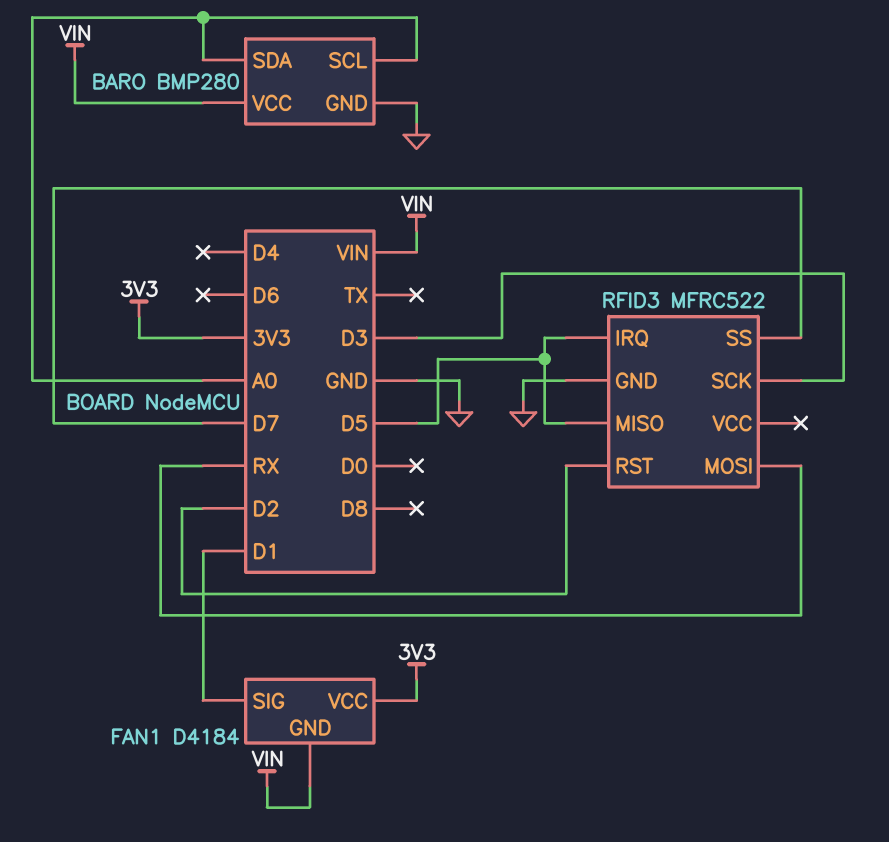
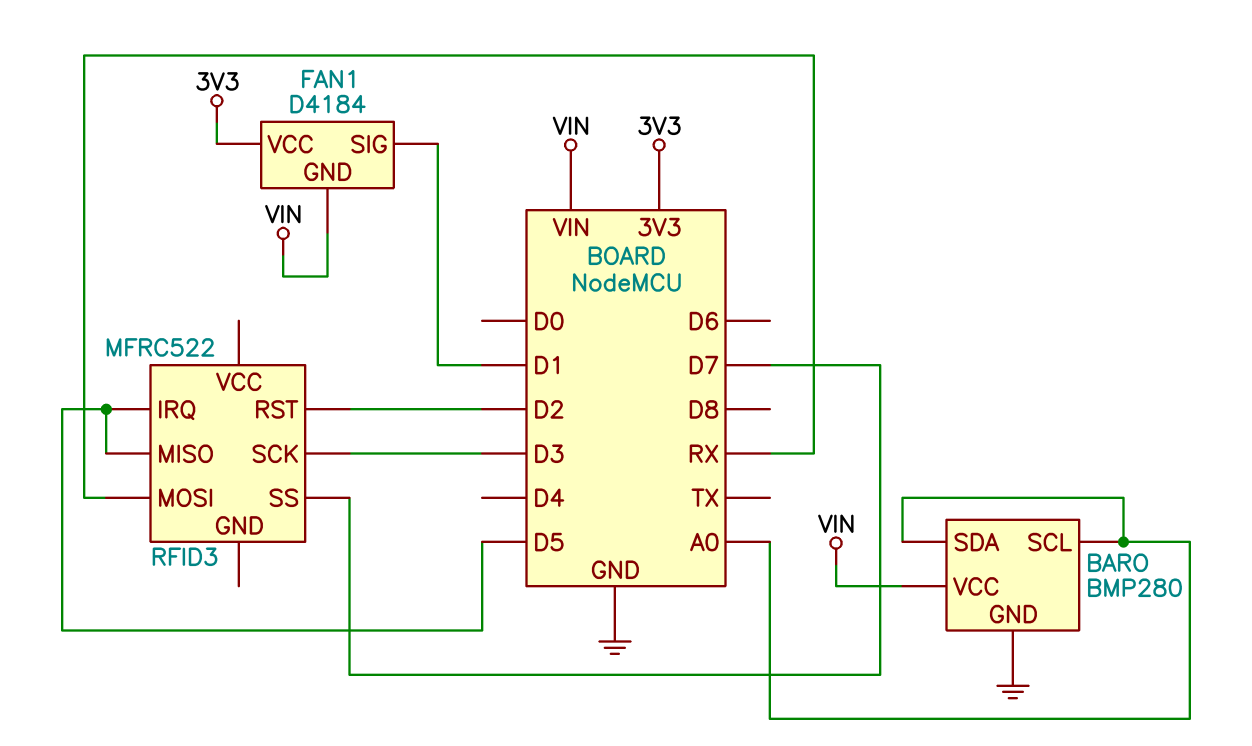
RFID3 pin GND: GND -> none

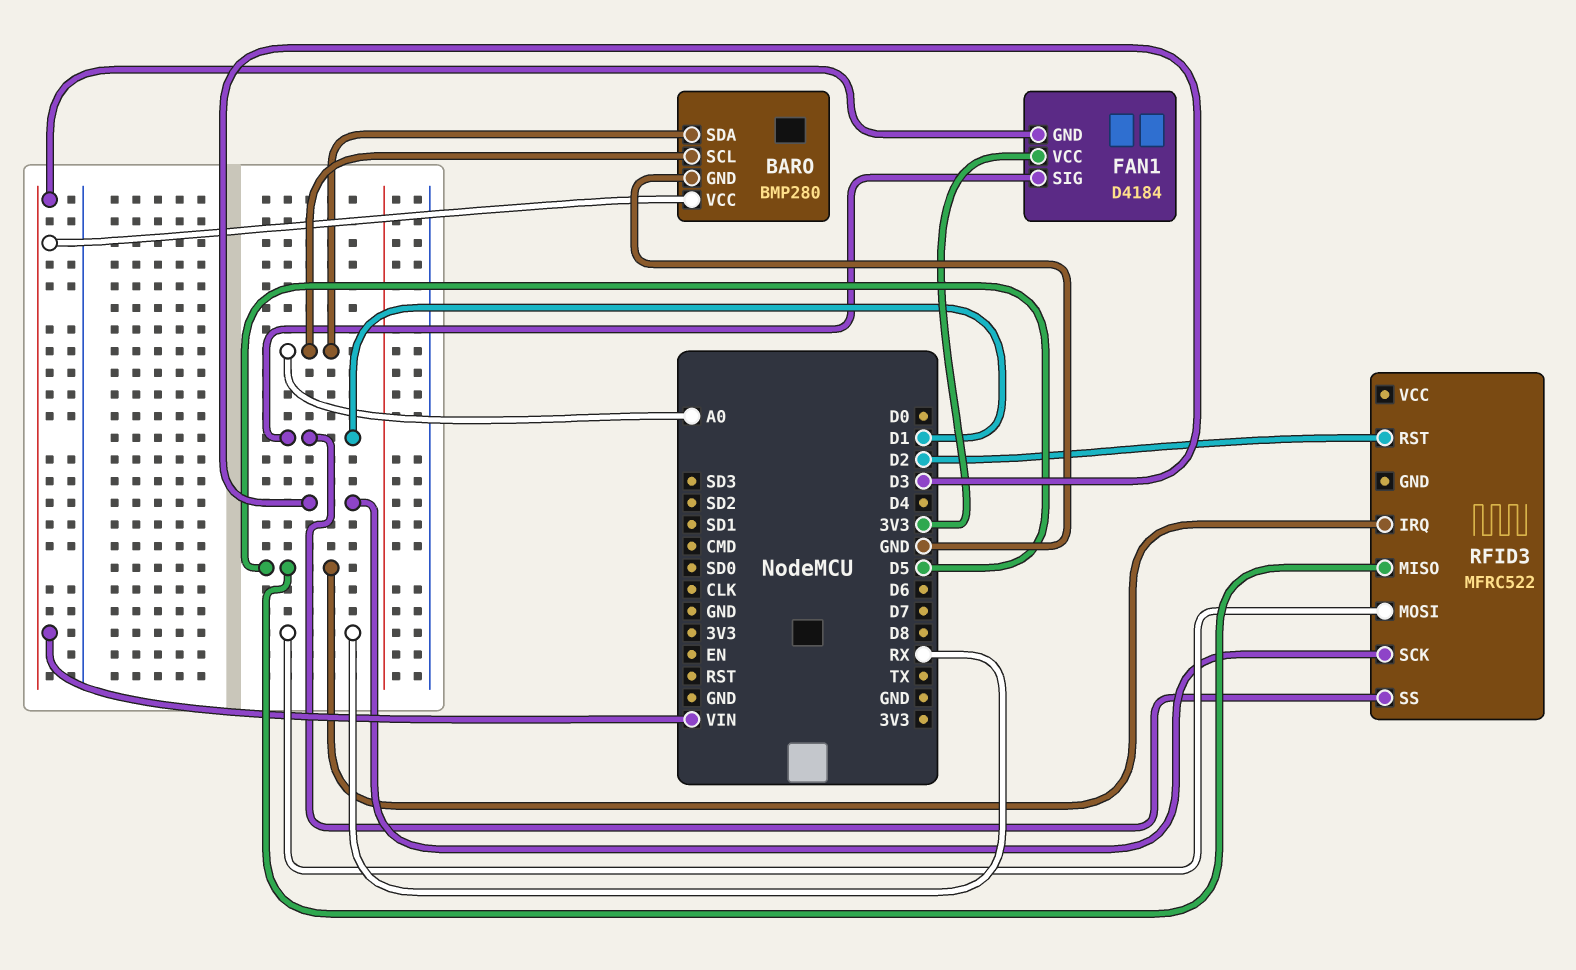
RFID3 pin SS: D7 -> D1

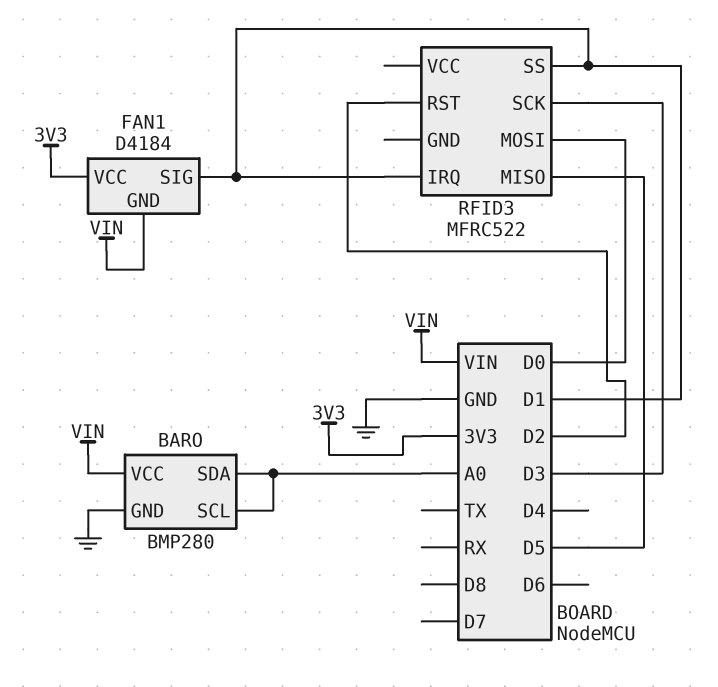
RFID3 pin IRQ: D5 -> D1
RFID3 pin MOSI: RX -> D0

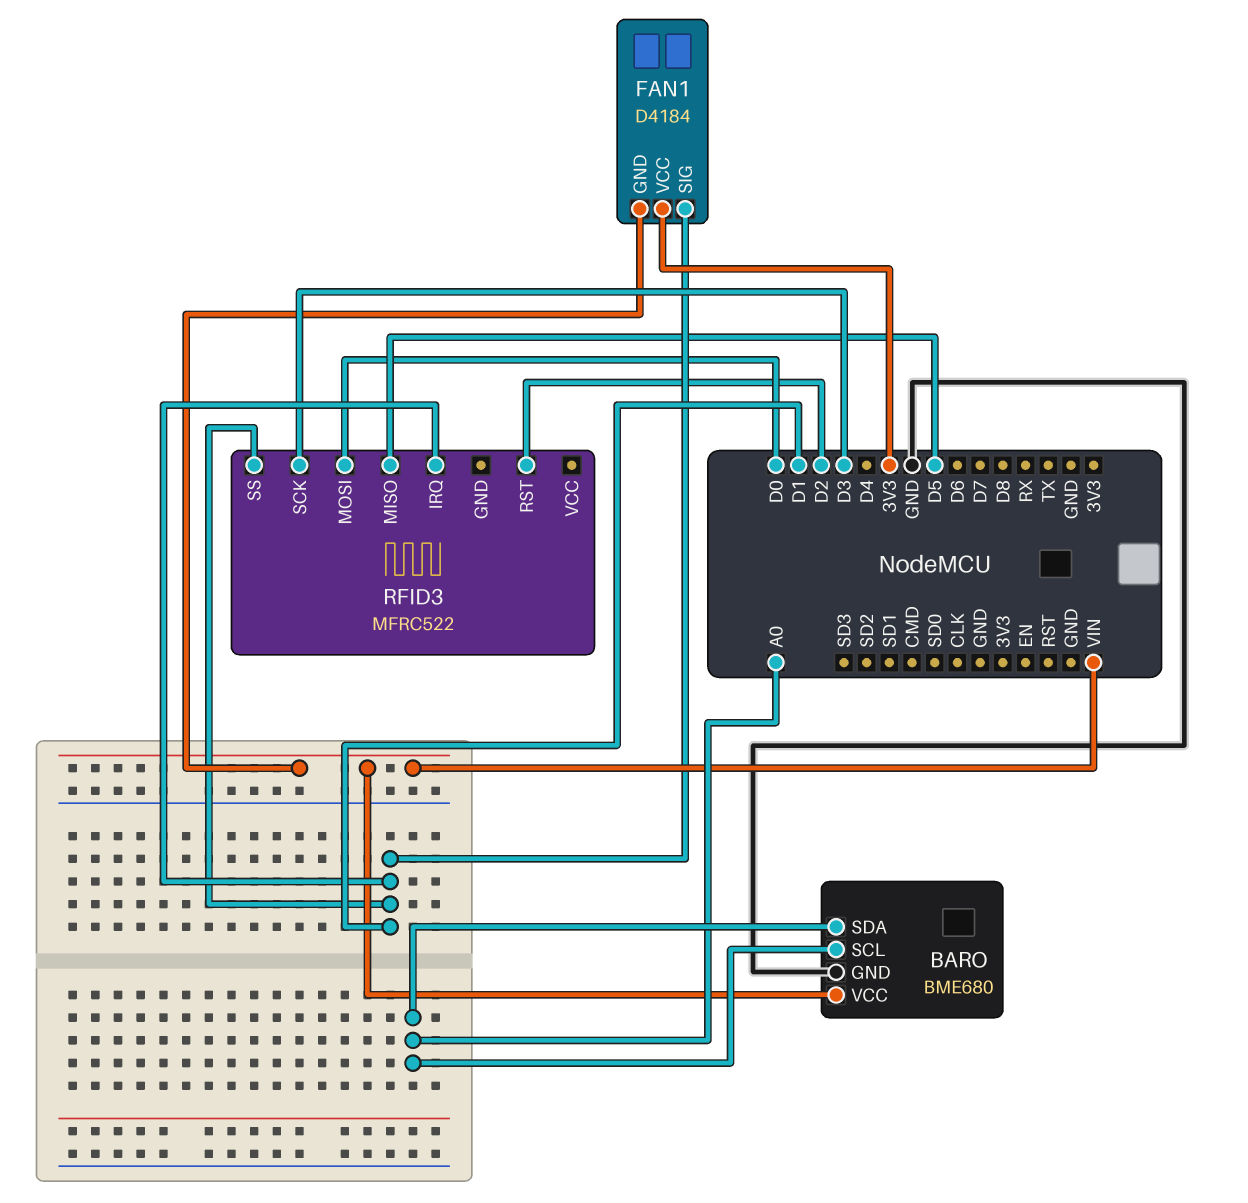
BARO: BMP280 -> BME680

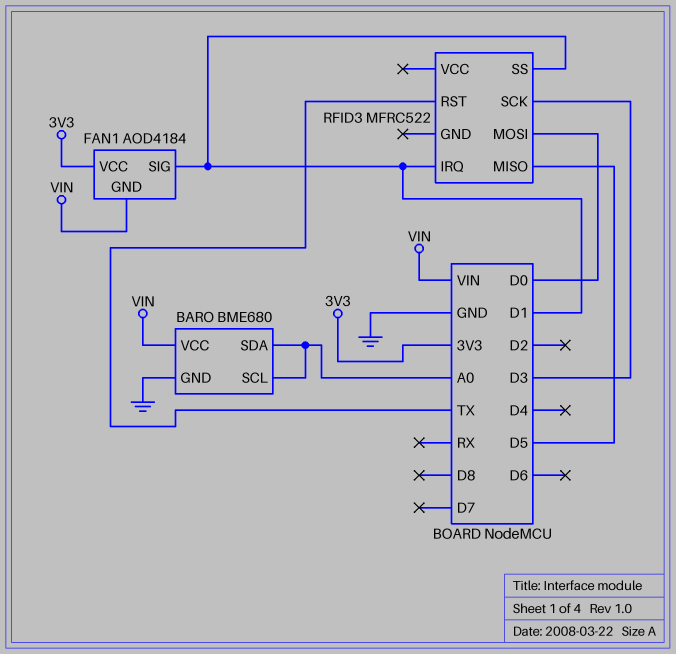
FAN1: D4184 -> AOD4184
RFID3 pin RST: D2 -> TX

